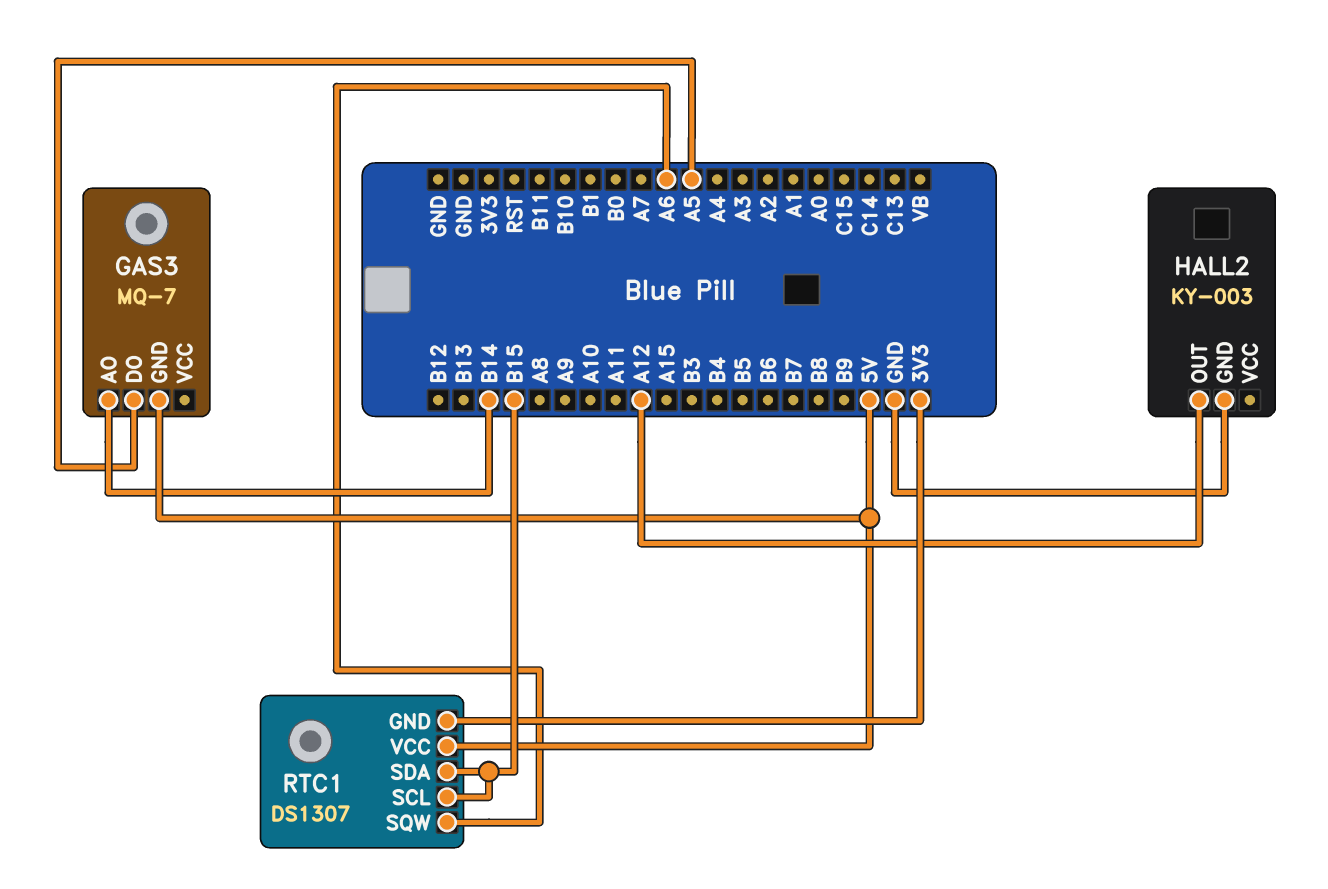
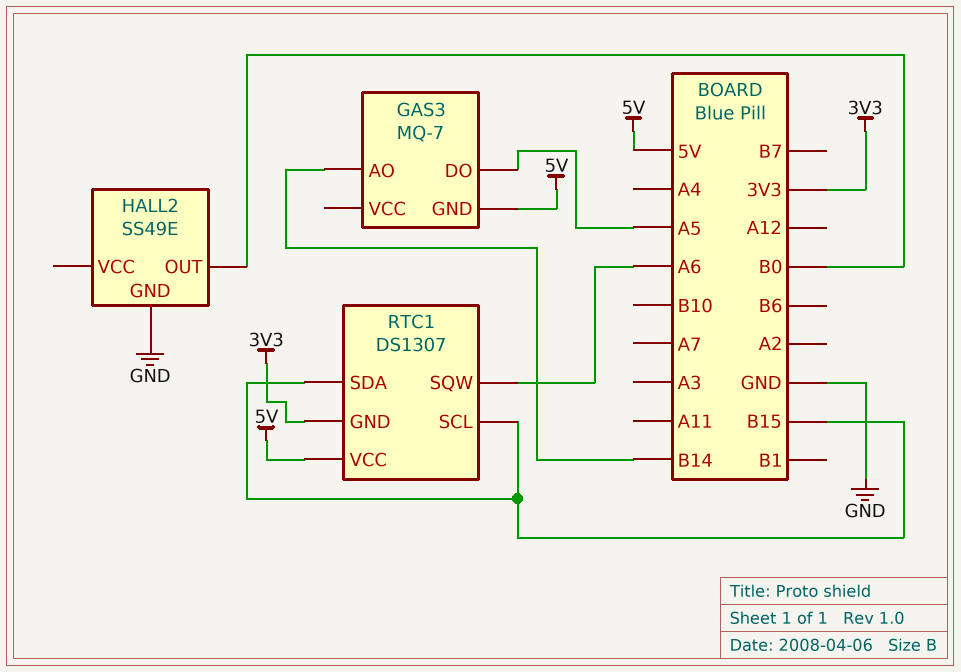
HALL2: KY-003 -> SS49E
HALL2 pin OUT: A12 -> B0

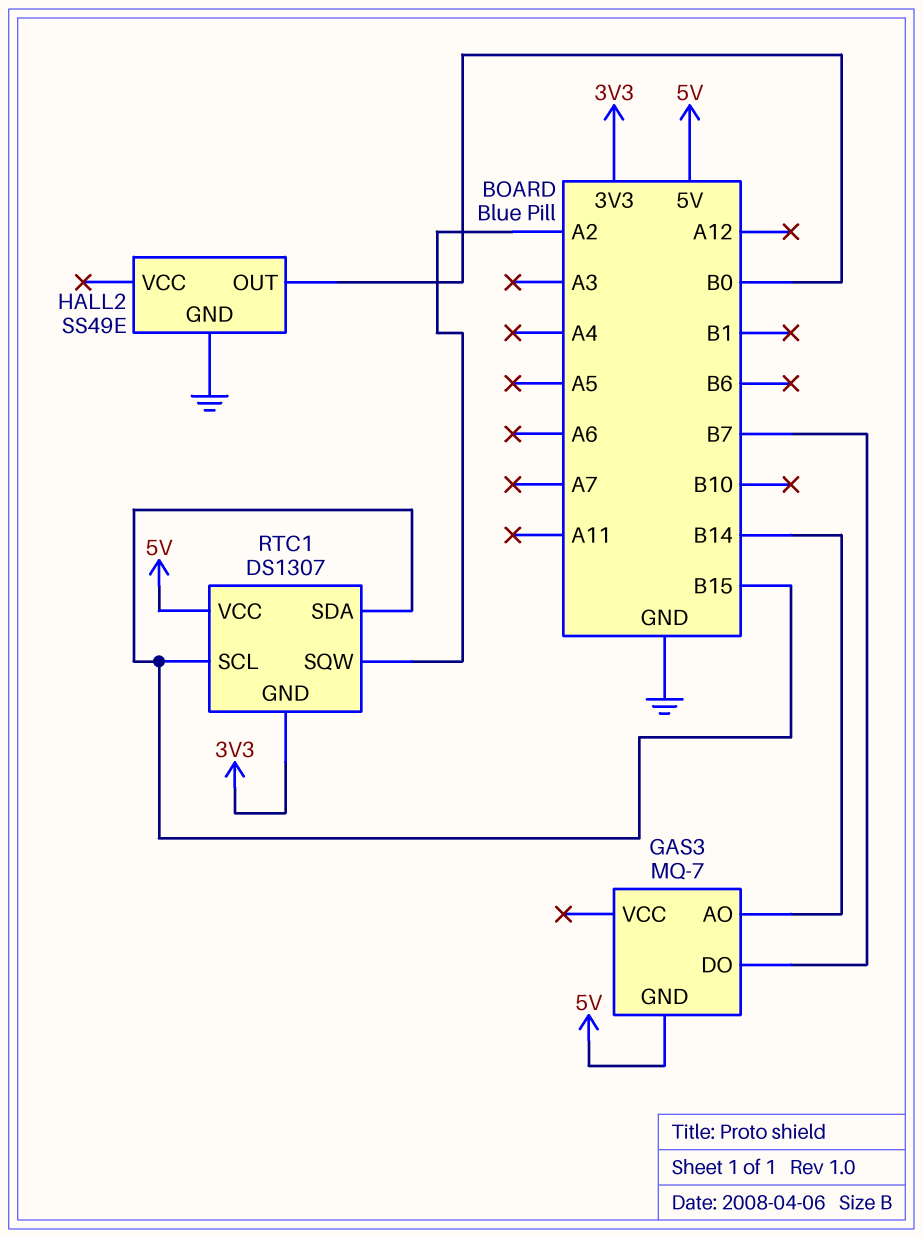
GAS3 pin DO: A5 -> B7
RTC1 pin SQW: A6 -> A2

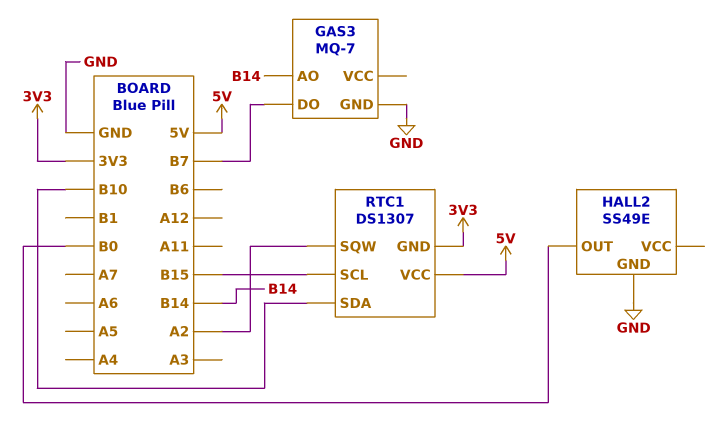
GAS3 pin GND: 5V -> GND
RTC1 pin SDA: B15 -> B10

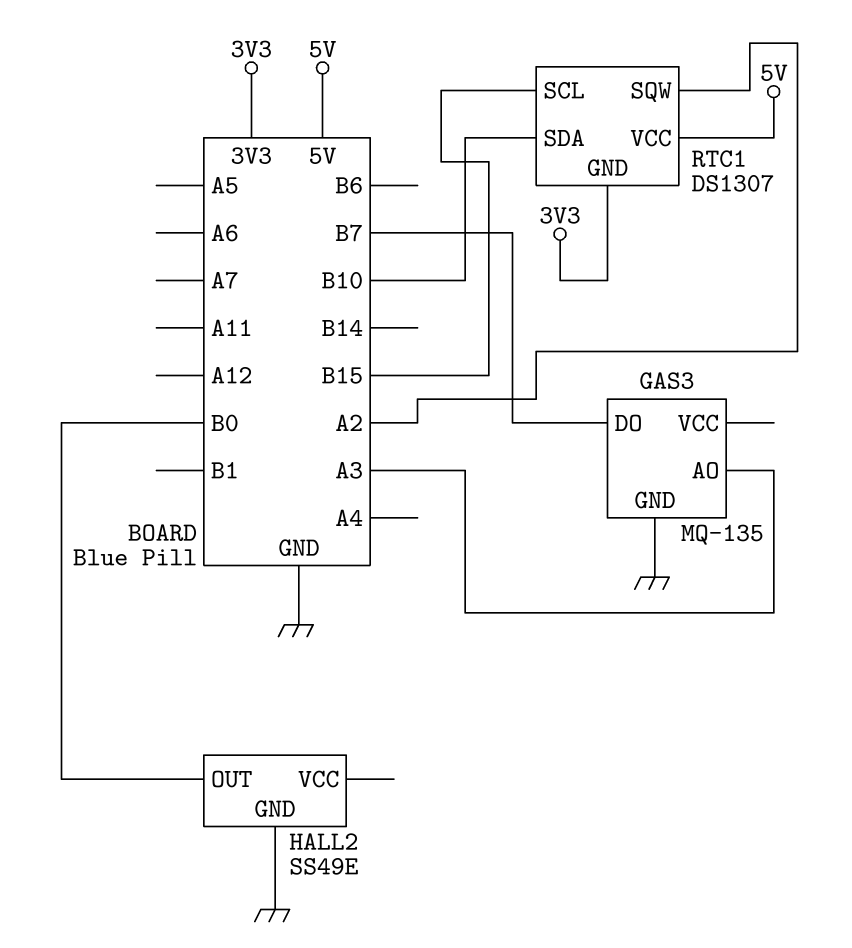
GAS3: MQ-7 -> MQ-135
GAS3 pin AO: B14 -> A3

